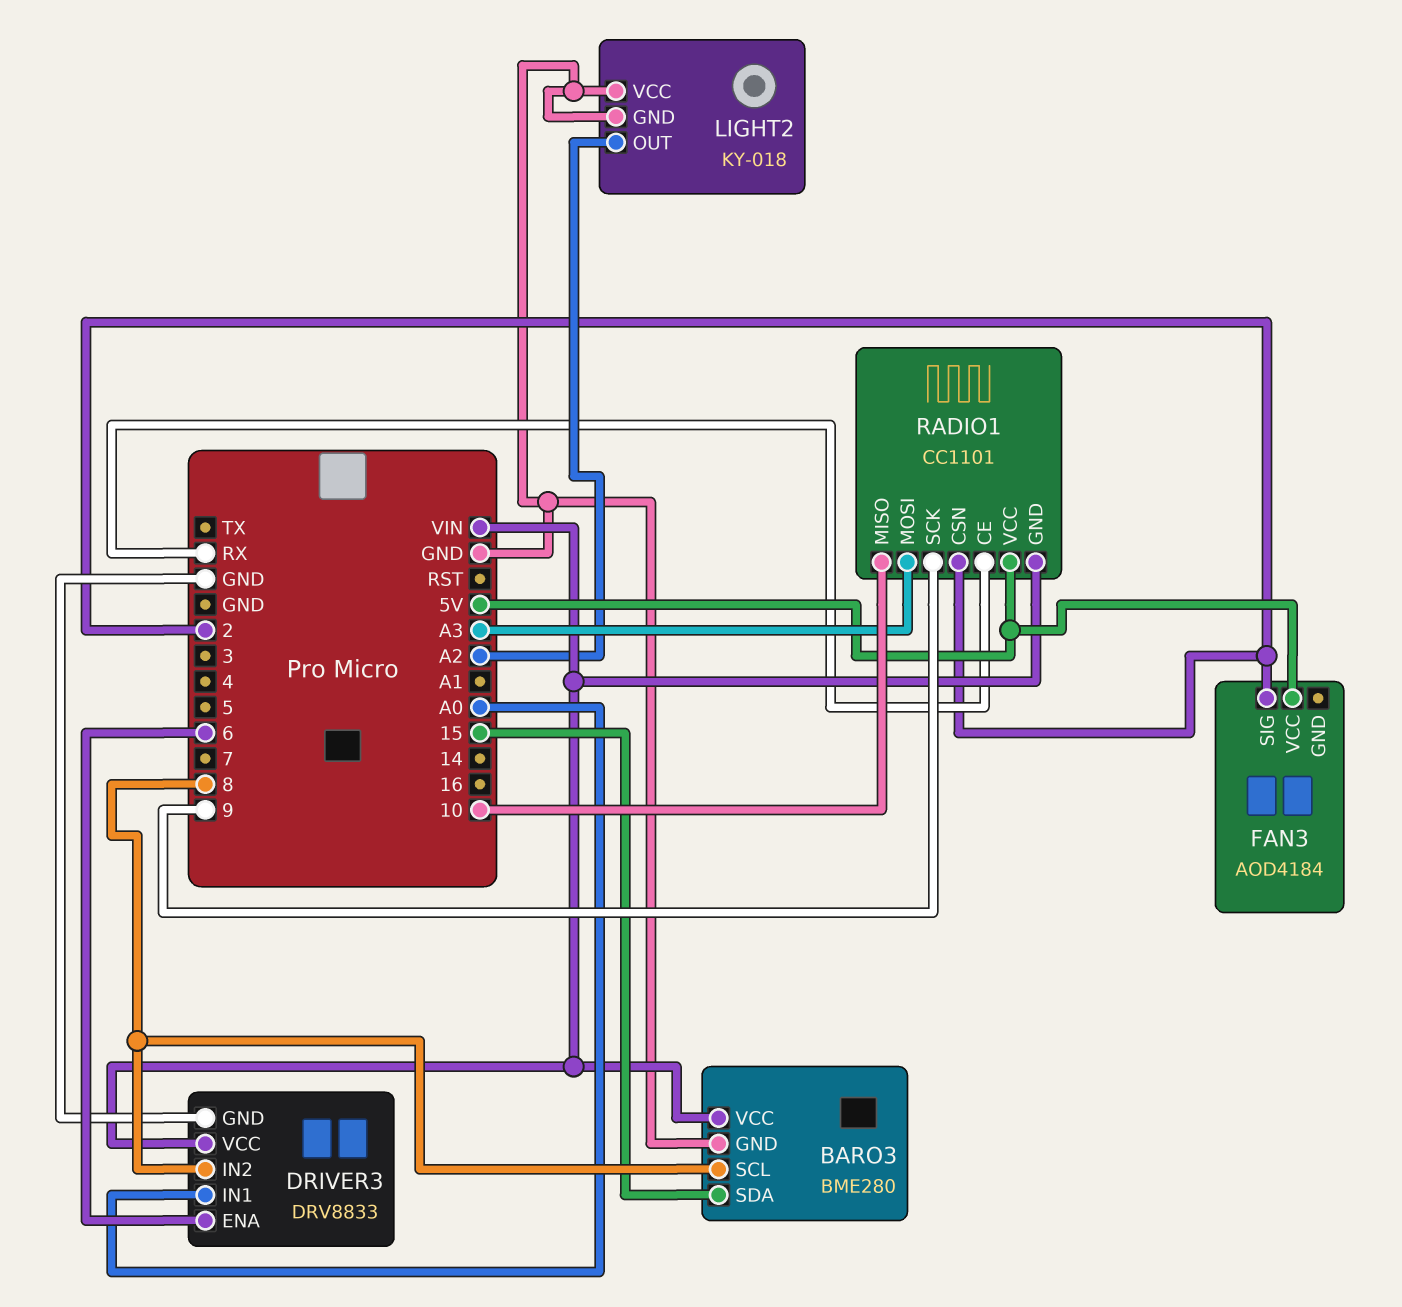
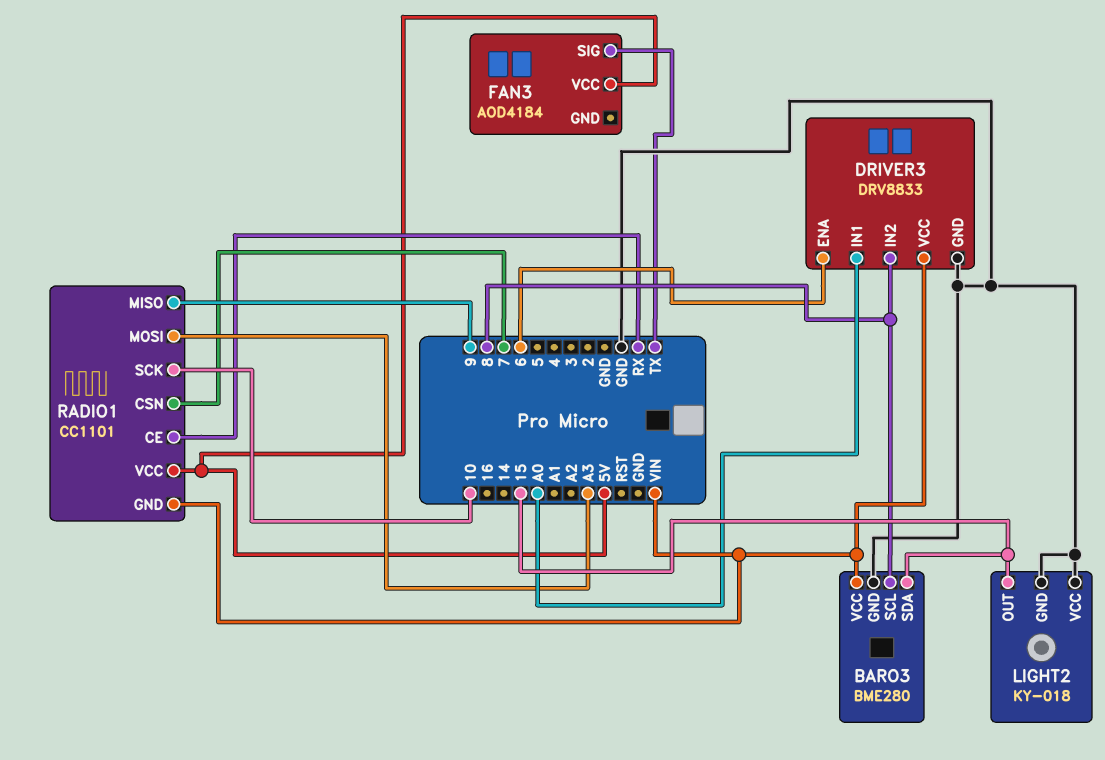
FAN3 pin SIG: 2 -> TX
LIGHT2 pin OUT: A2 -> 15
RADIO1 pin CSN: 2 -> 7
RADIO1 pin MISO: 10 -> 9
RADIO1 pin SCK: 9 -> 10

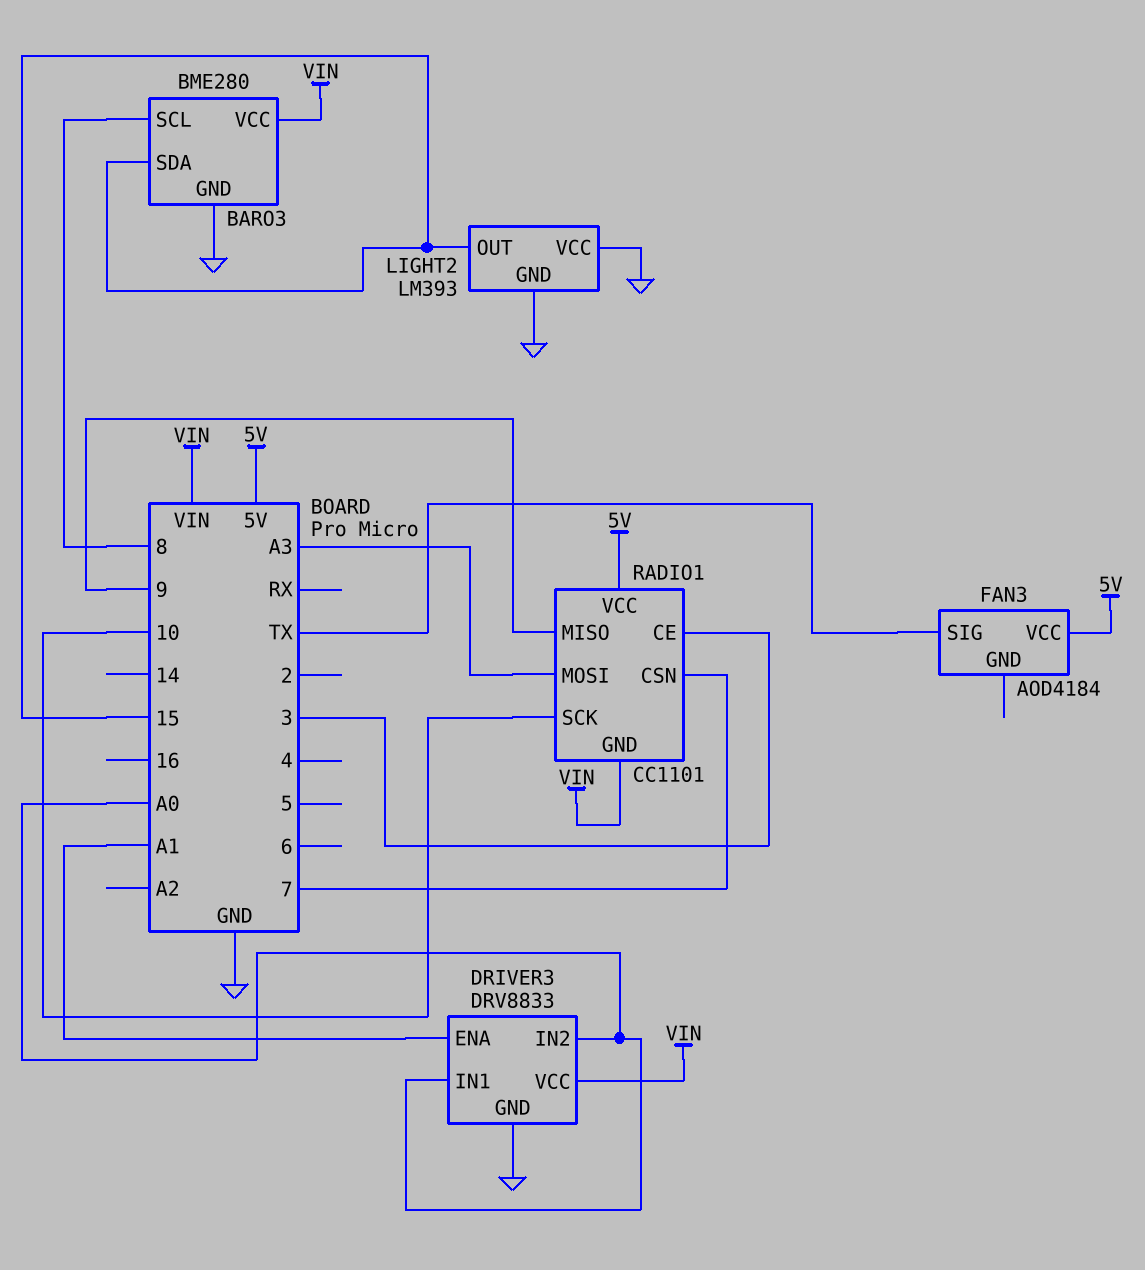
DRIVER3 pin ENA: 6 -> A1
DRIVER3 pin IN2: 8 -> A0
LIGHT2: KY-018 -> LM393
RADIO1 pin CE: RX -> 3

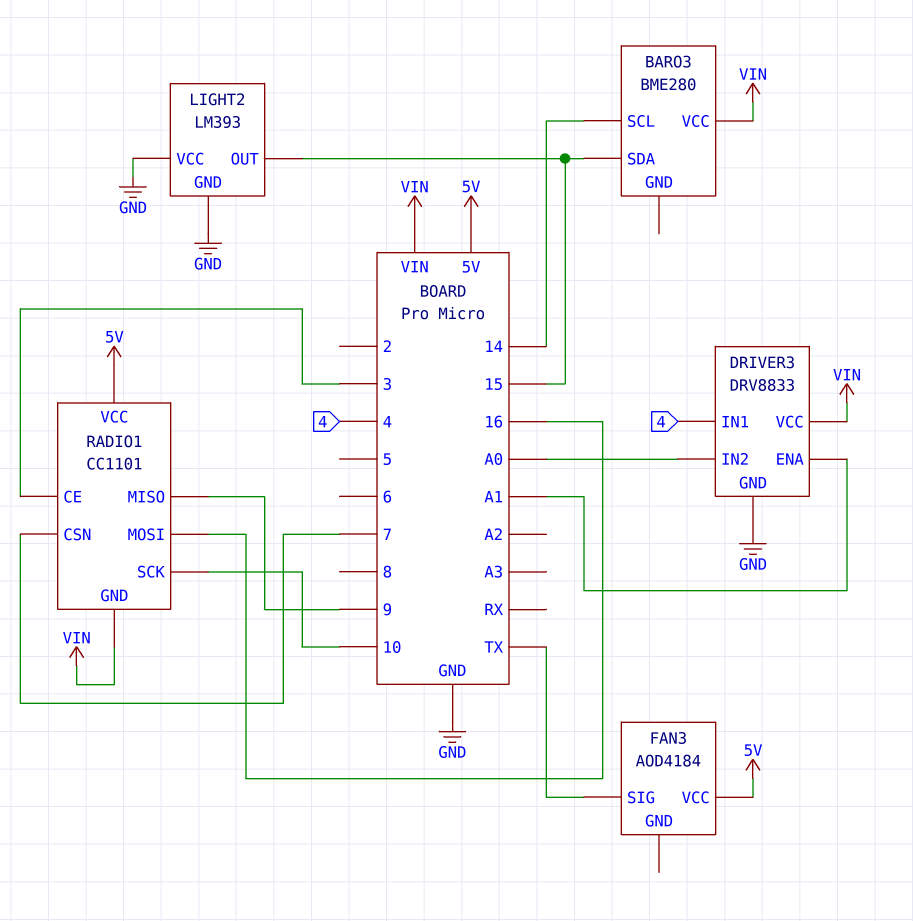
BARO3 pin GND: GND -> none
BARO3 pin SCL: 8 -> 14
DRIVER3 pin IN1: A0 -> 4
RADIO1 pin MOSI: A3 -> 16

